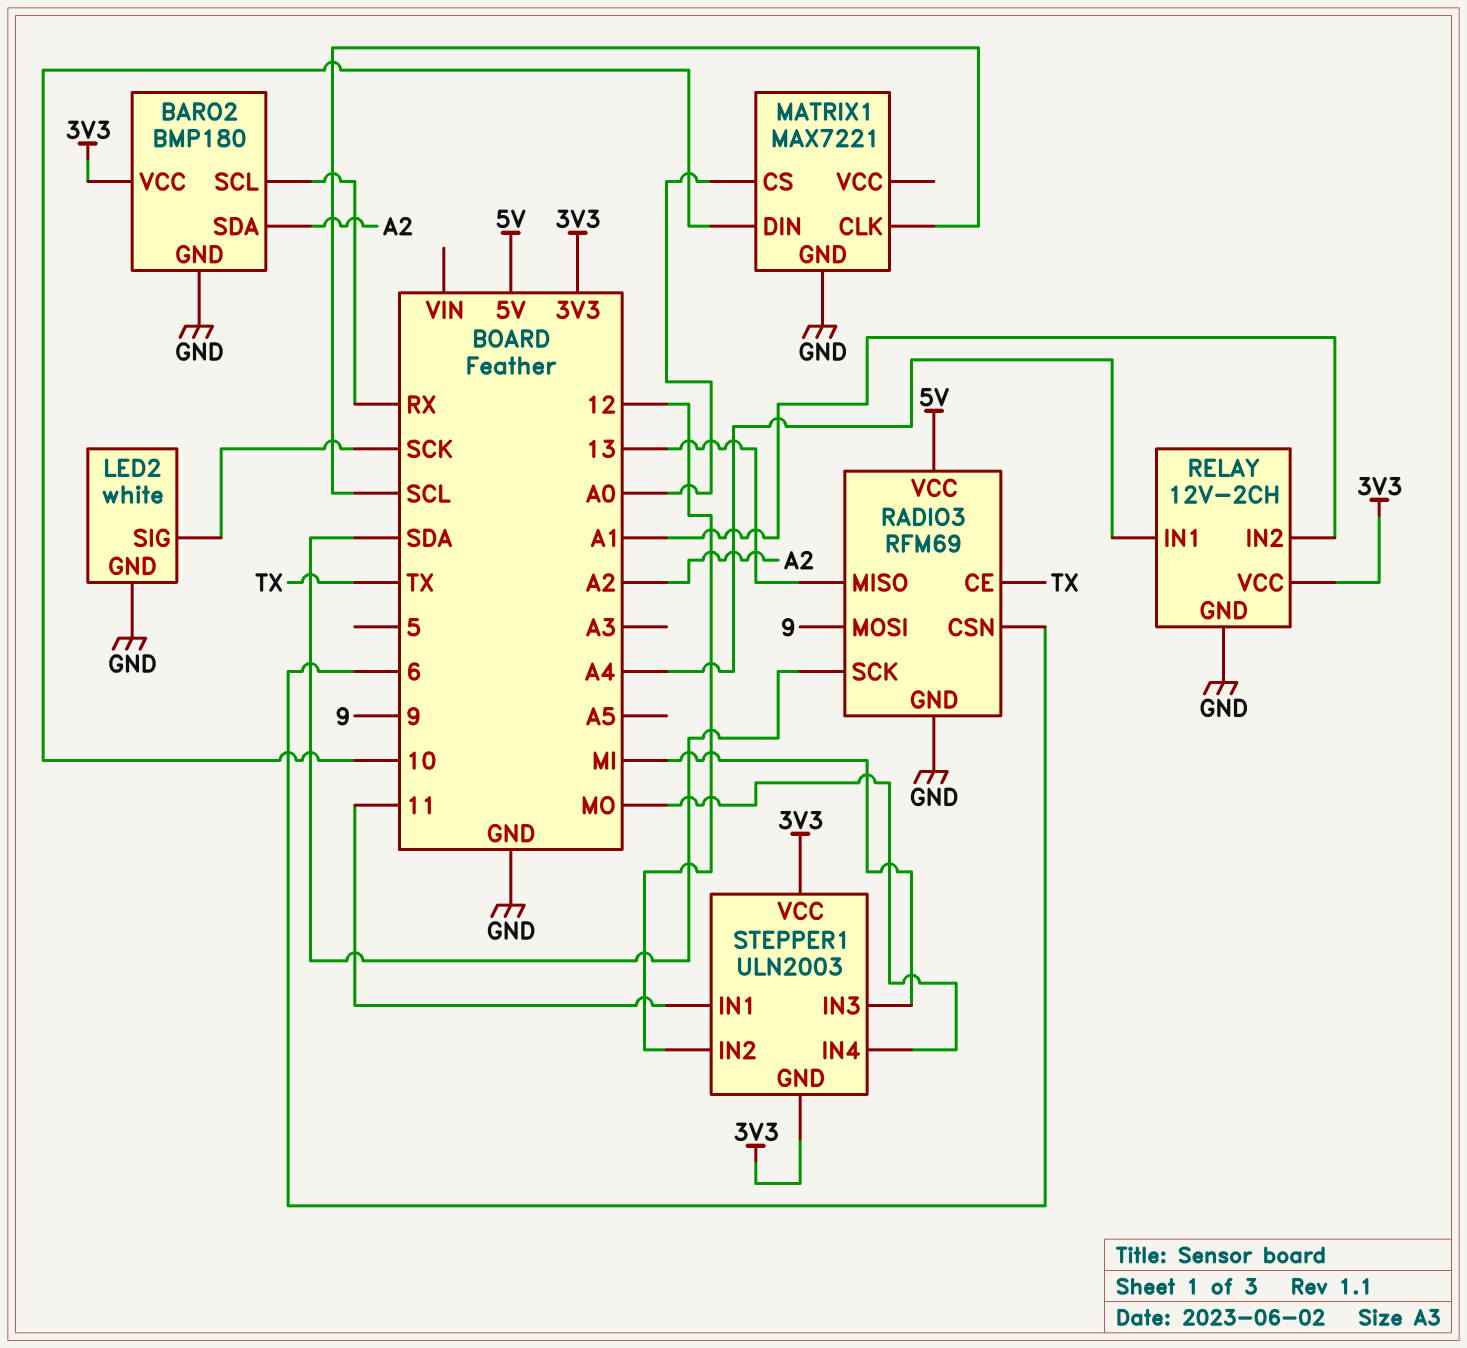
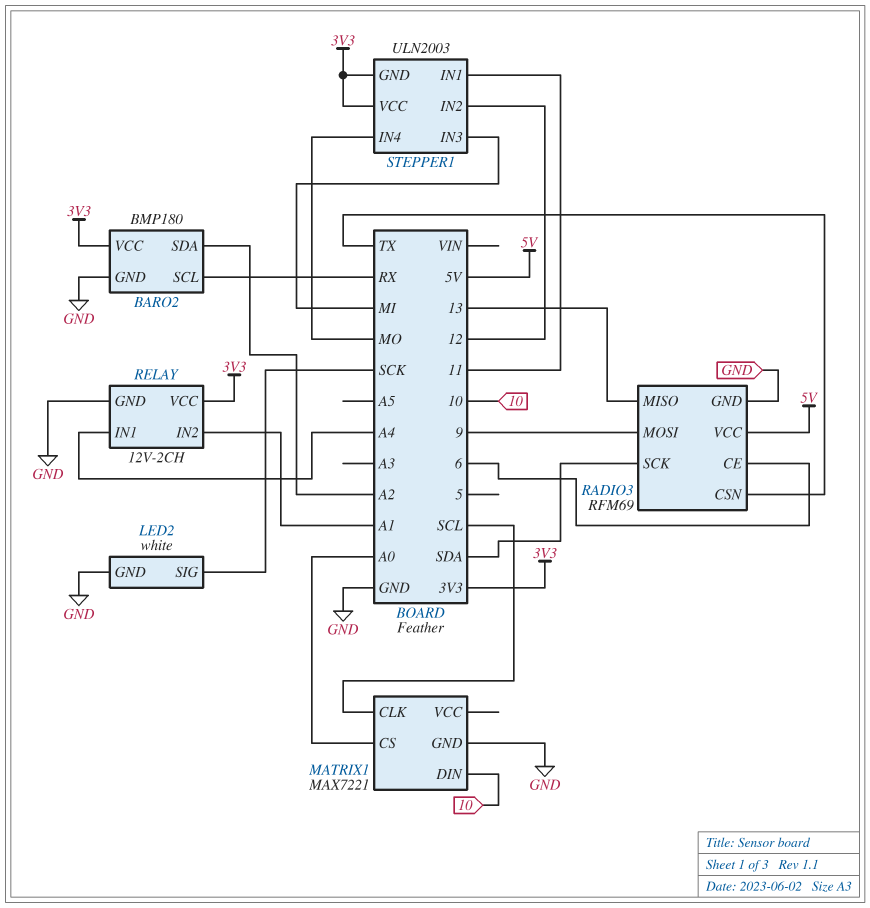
RADIO3 pin CE: TX -> 6
RADIO3 pin CSN: 6 -> TX

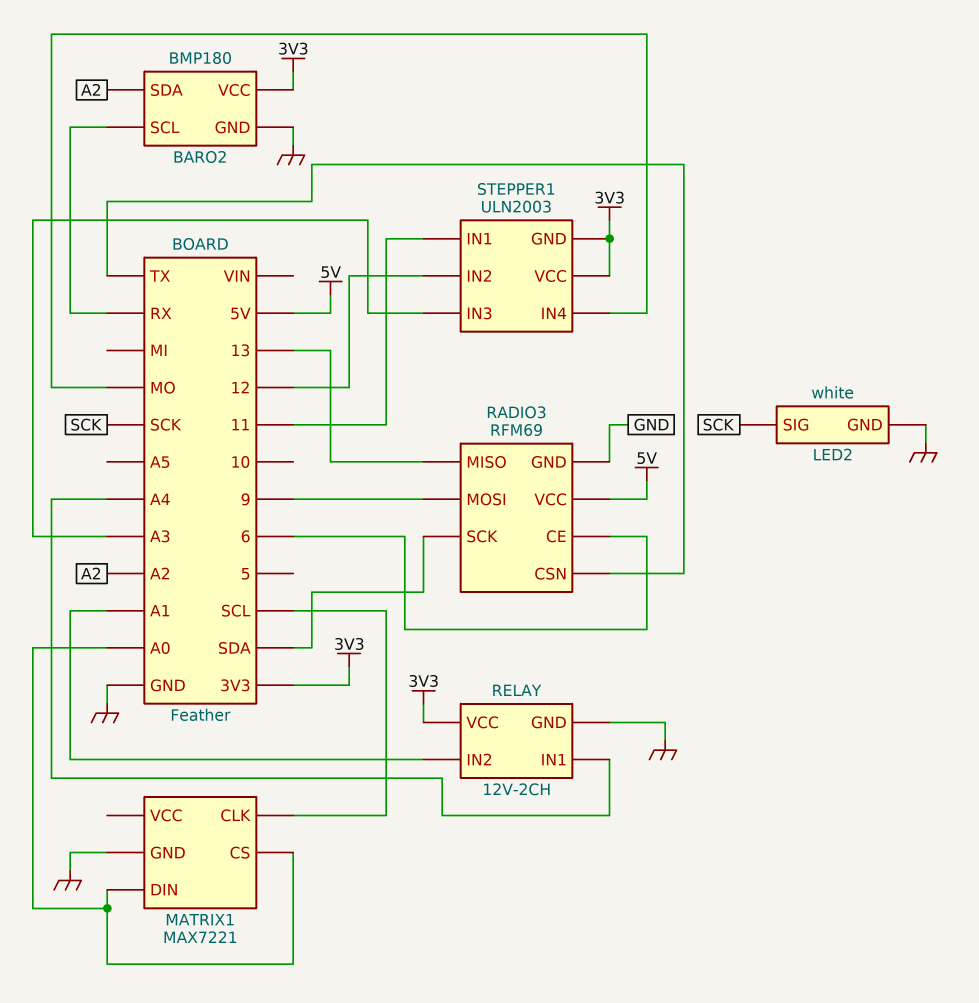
MATRIX1 pin DIN: 10 -> A0
STEPPER1 pin IN3: MI -> A3

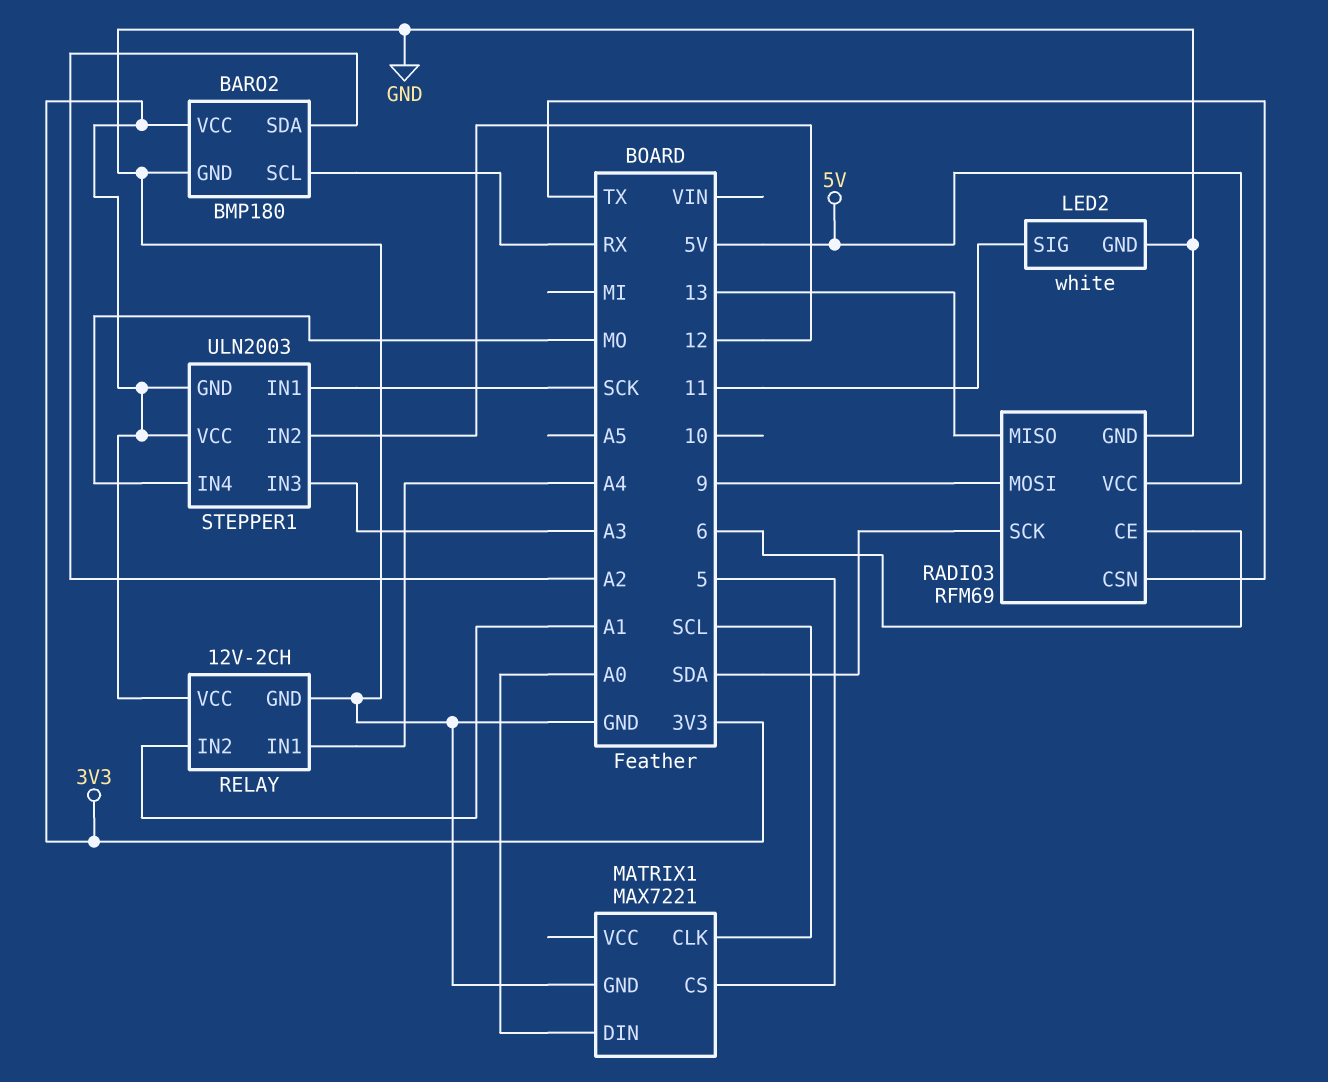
LED2 pin SIG: SCK -> 11
MATRIX1 pin CS: A0 -> 5
STEPPER1 pin IN1: 11 -> SCK

